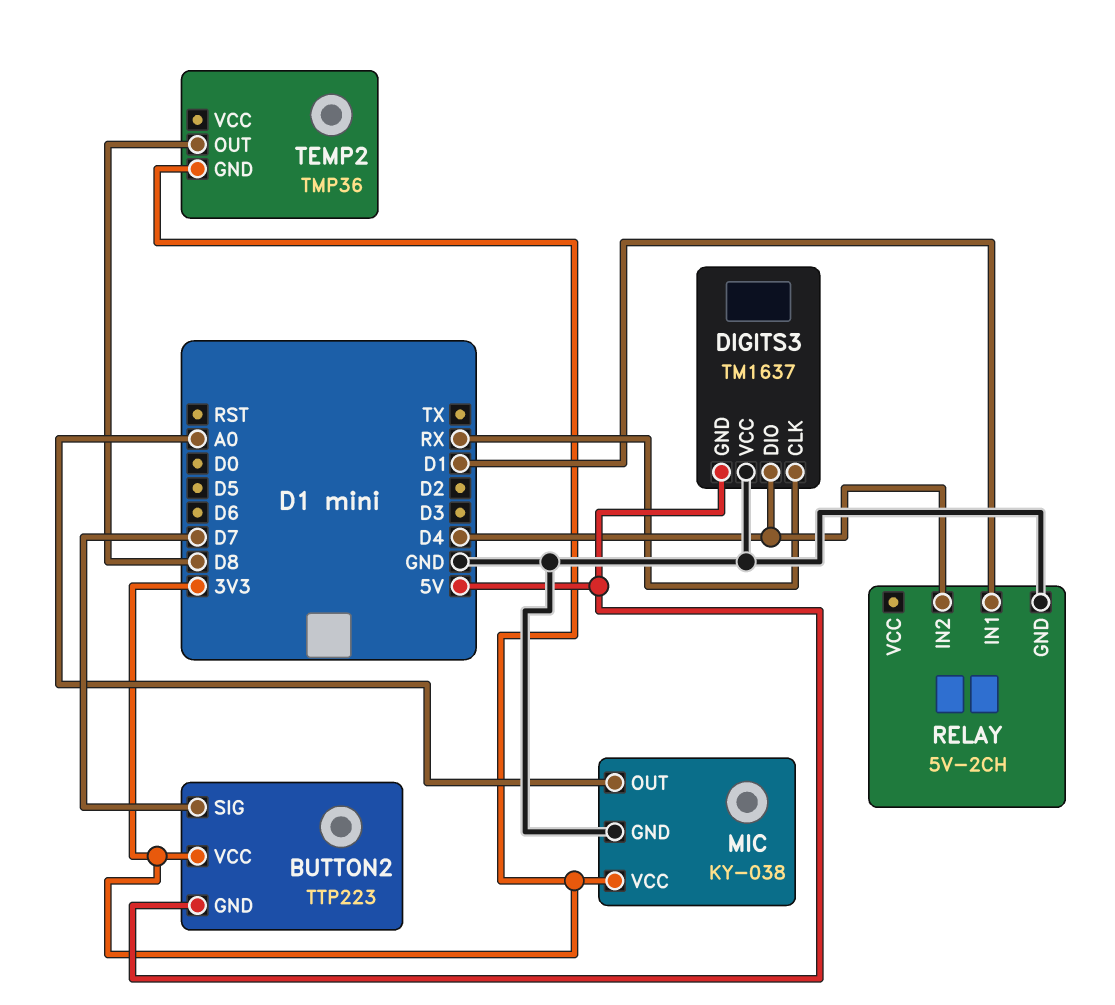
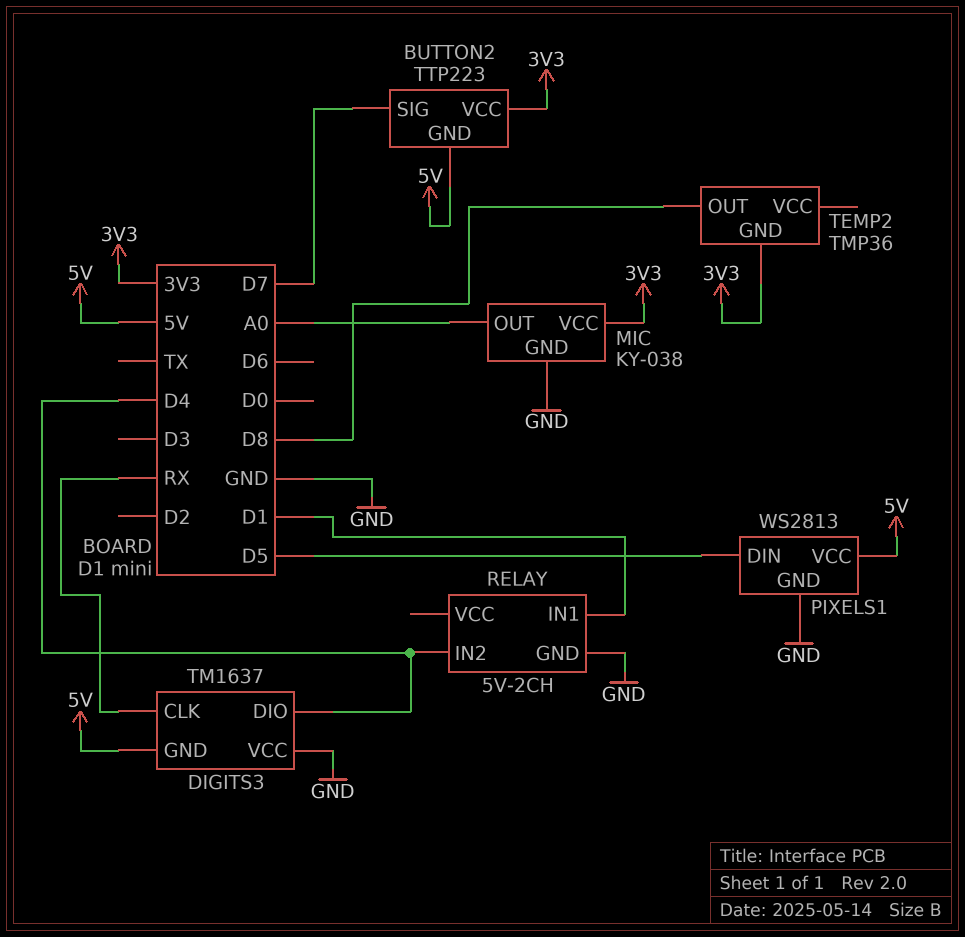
PIXELS1: none -> WS2813
PIXELS1 pin DIN: none -> D5
PIXELS1 pin GND: none -> GND
PIXELS1 pin VCC: none -> 5V

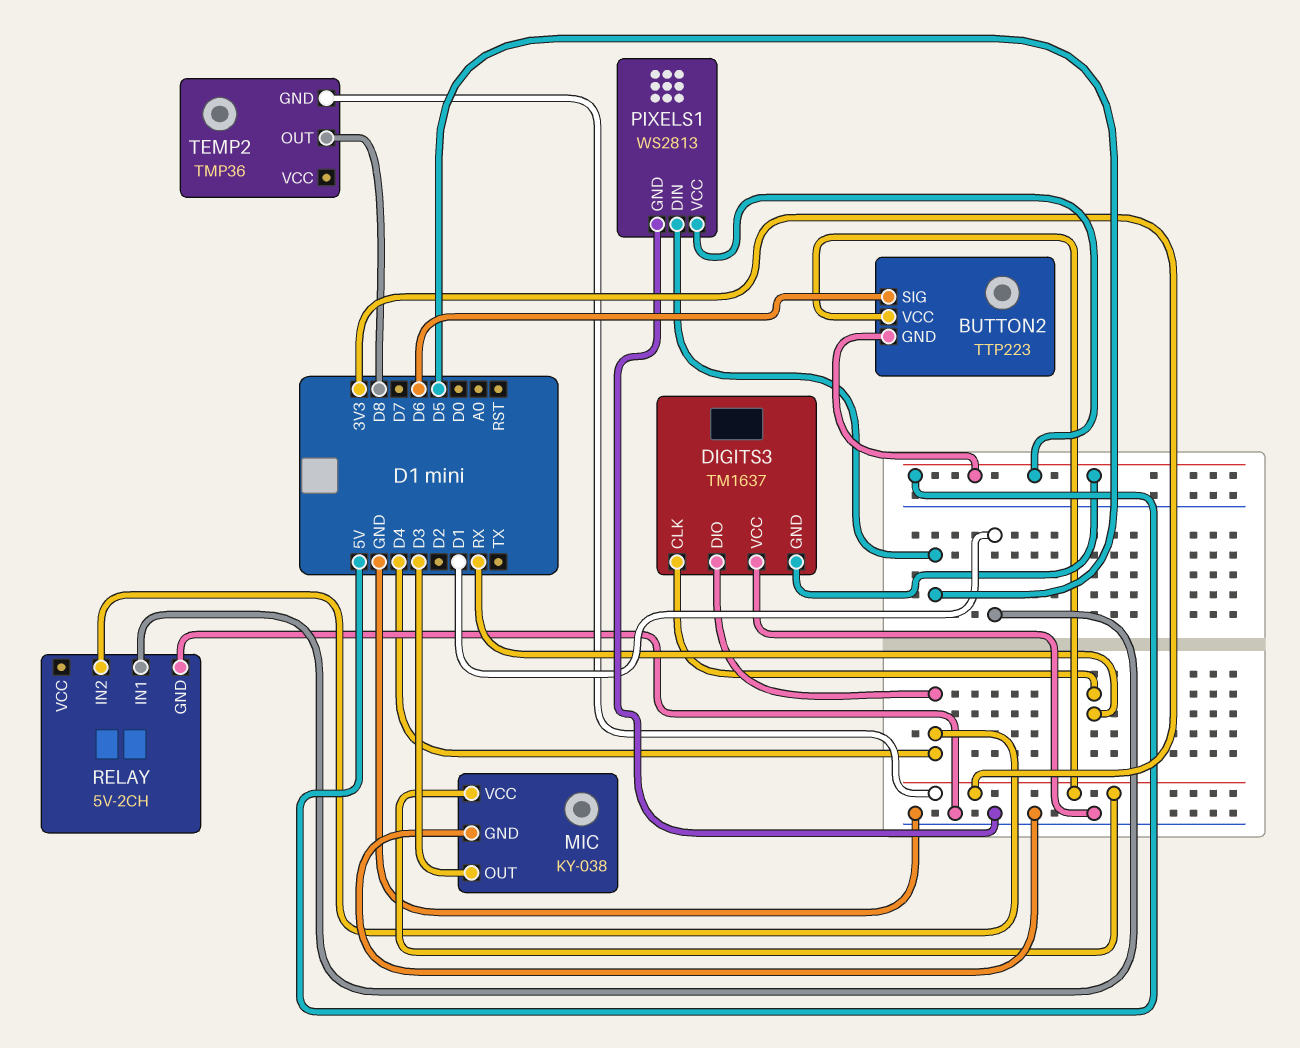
BUTTON2 pin SIG: D7 -> D6
MIC pin OUT: A0 -> D3

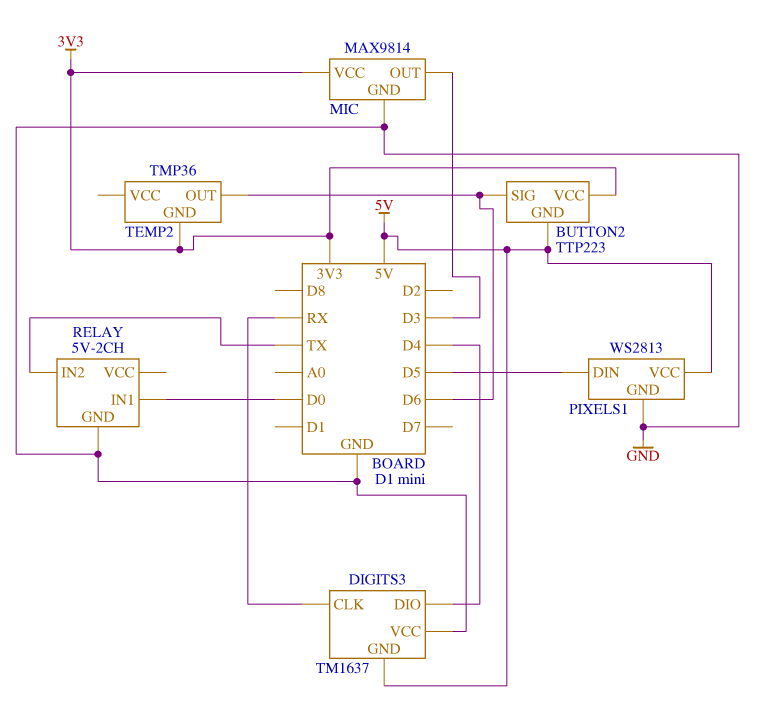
MIC: KY-038 -> MAX9814
RELAY pin IN1: D1 -> D0
RELAY pin IN2: D4 -> TX
TEMP2 pin OUT: D8 -> D6

